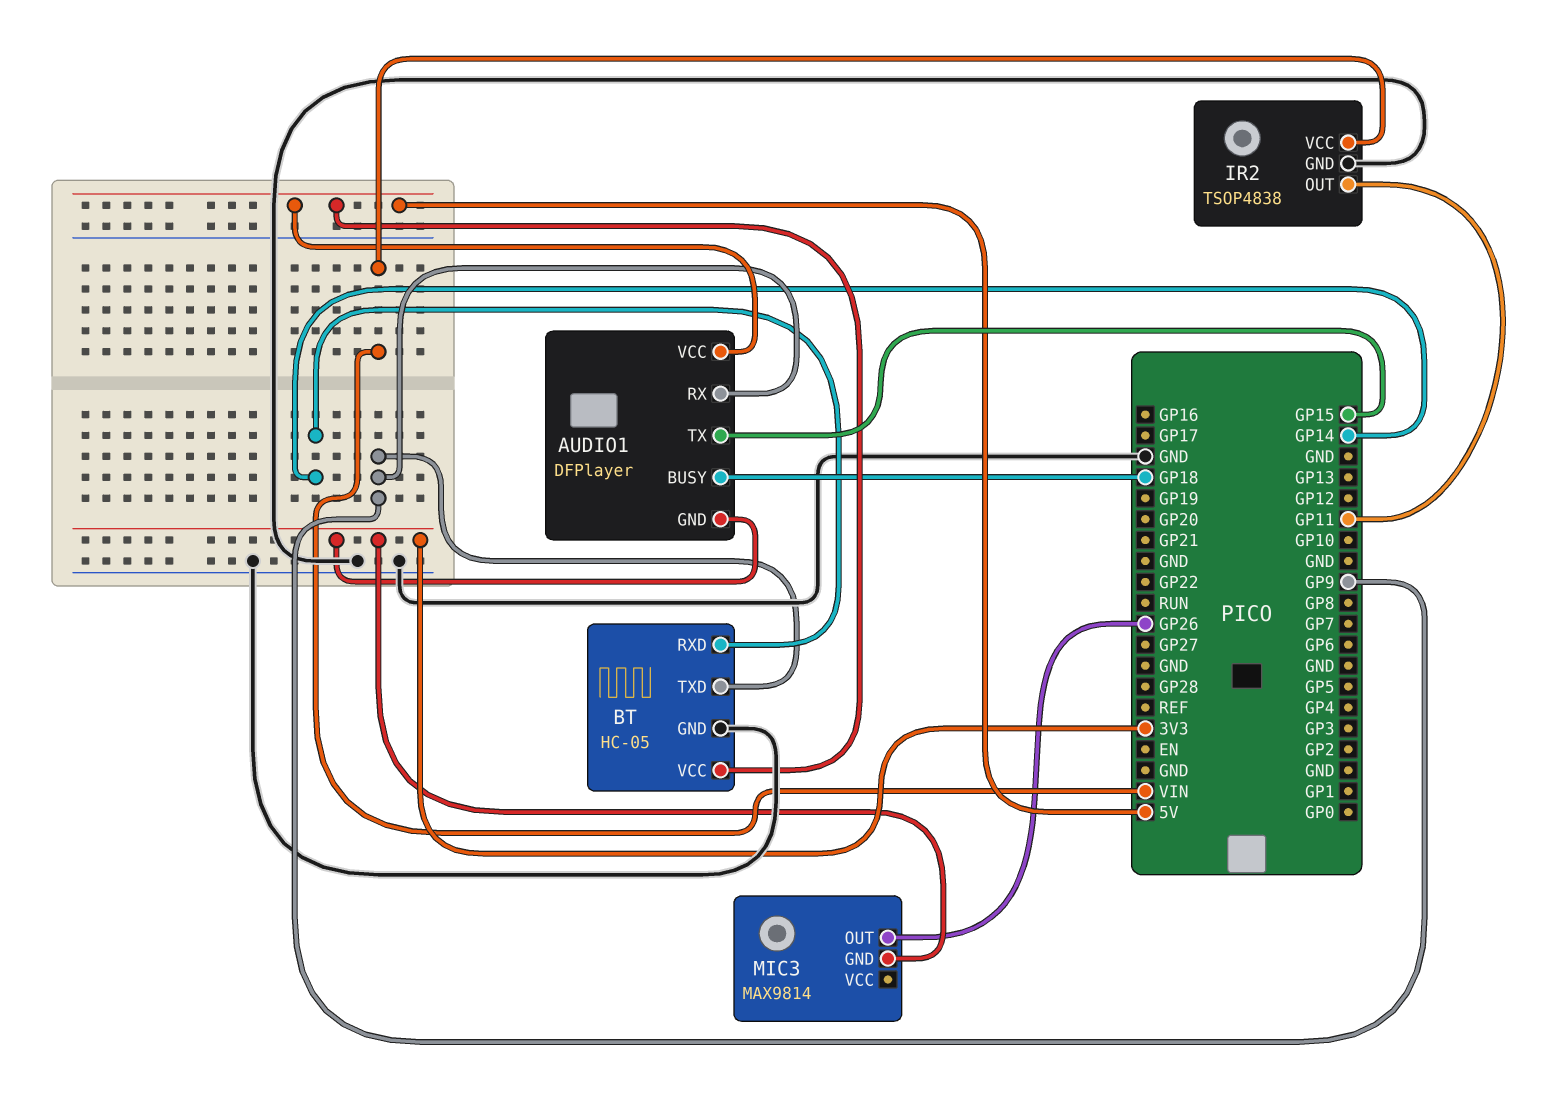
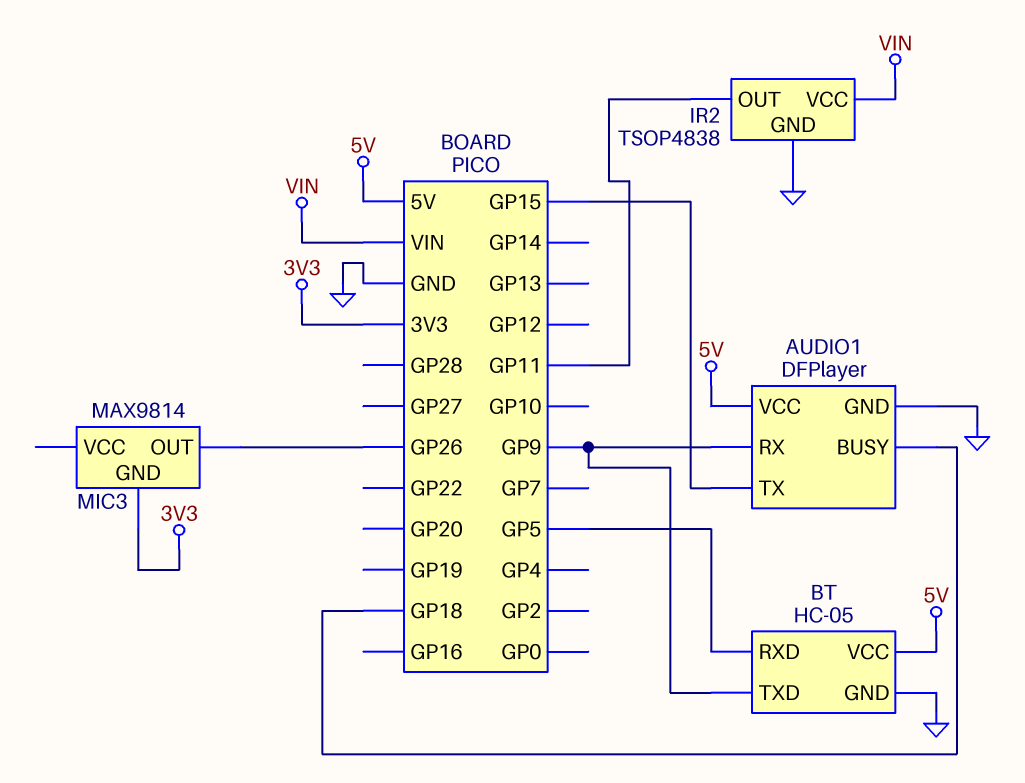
AUDIO1 pin GND: 3V3 -> GND
BT pin RXD: GP14 -> GP5

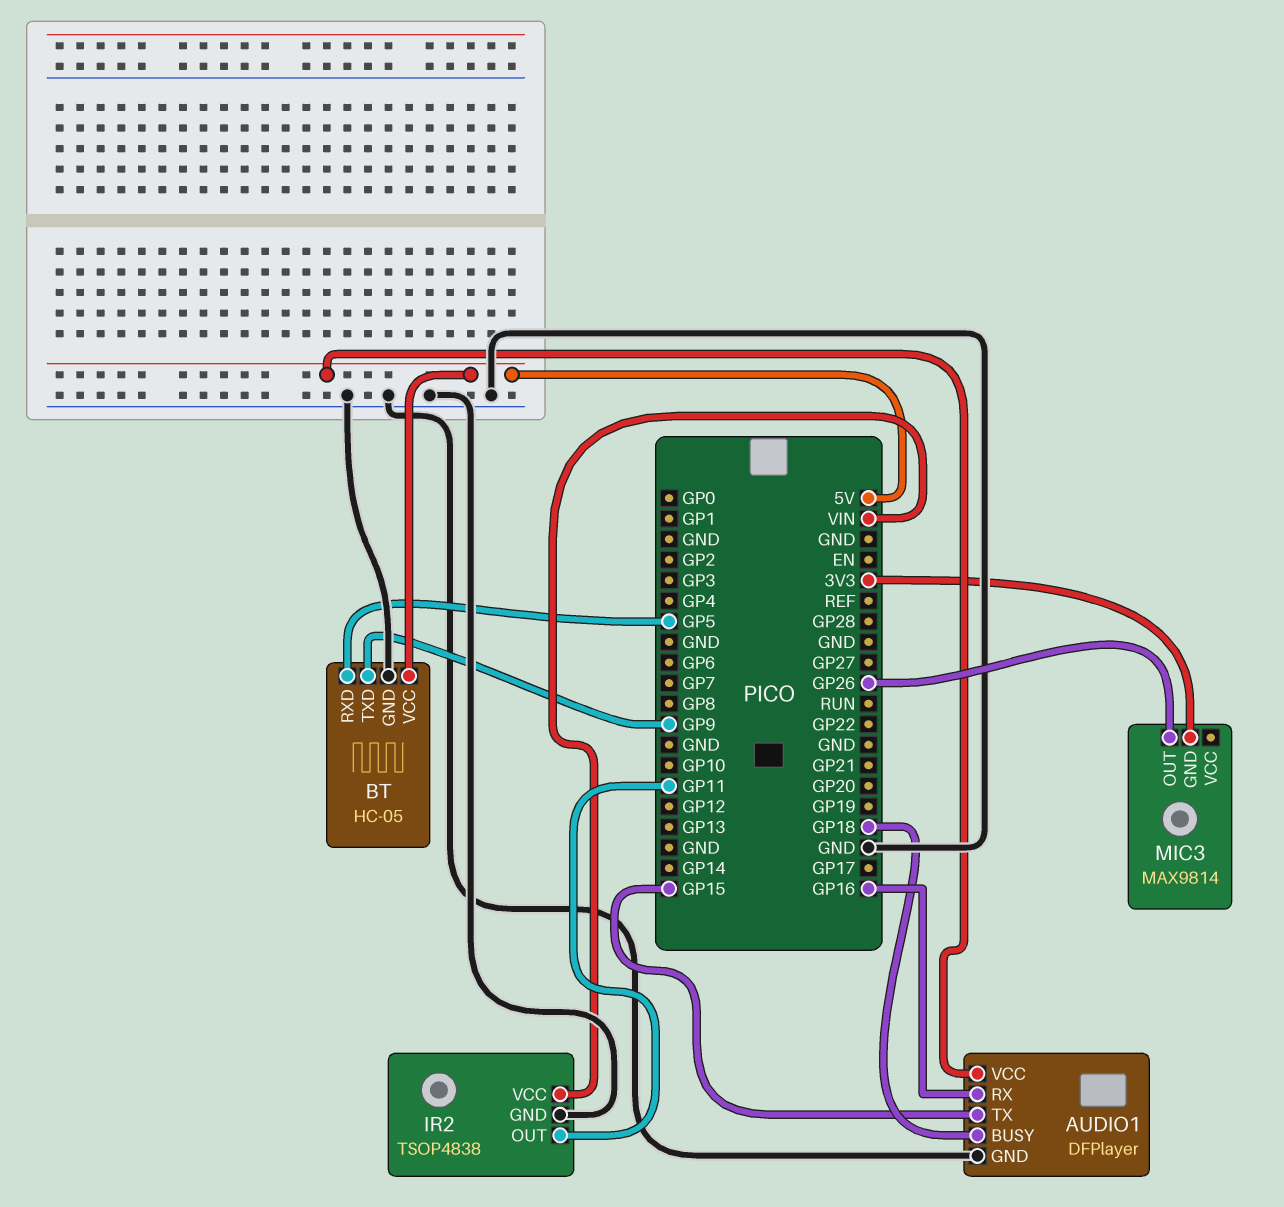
AUDIO1 pin RX: GP9 -> GP16

